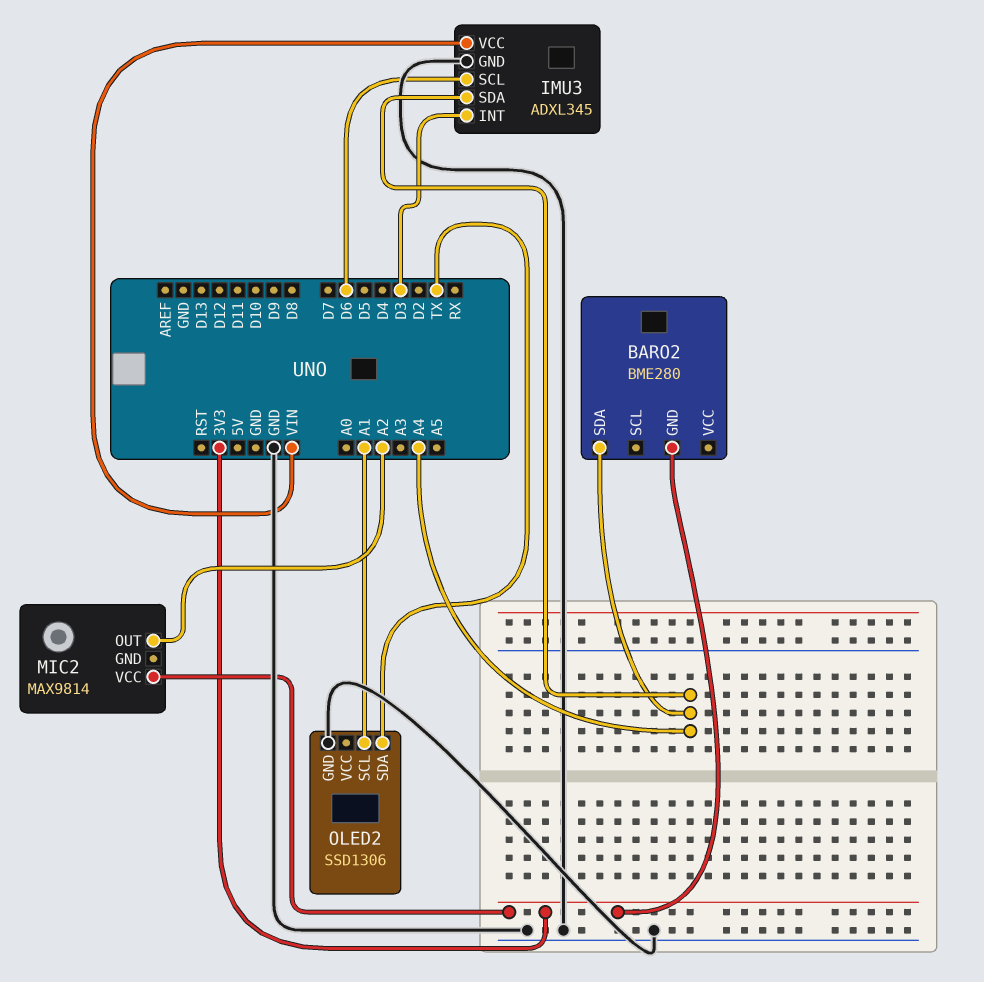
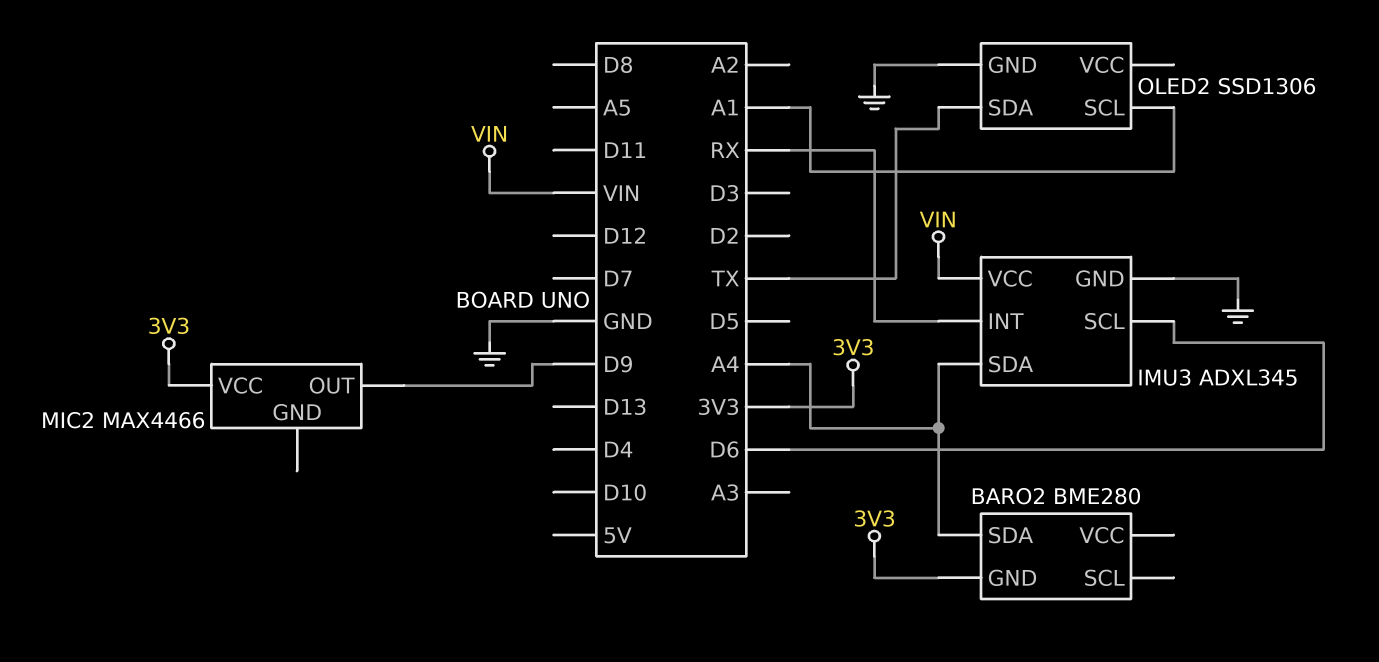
IMU3 pin INT: D3 -> RX
MIC2: MAX9814 -> MAX4466
MIC2 pin OUT: A2 -> D9

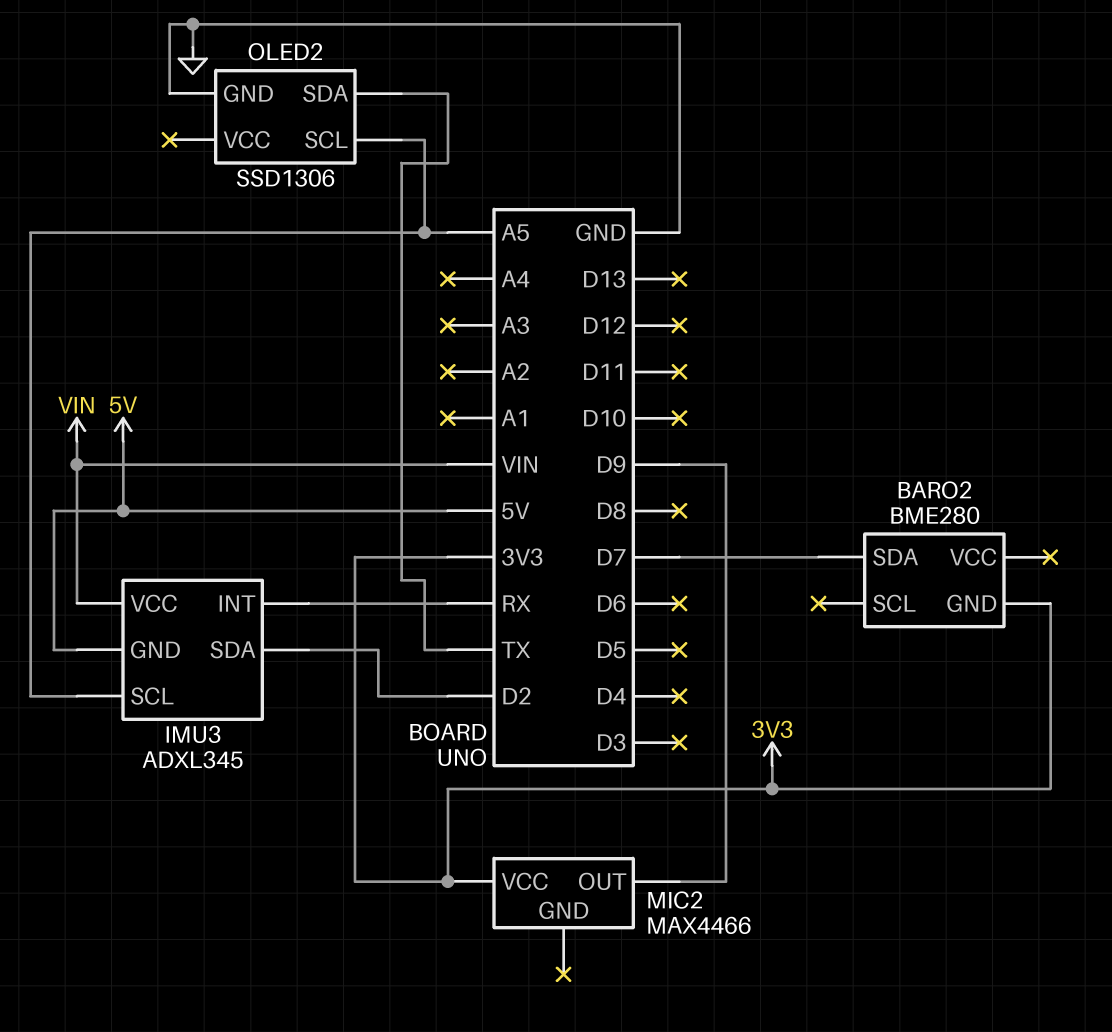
BARO2 pin SDA: A4 -> D7
IMU3 pin GND: GND -> 5V
IMU3 pin SCL: D6 -> A5
IMU3 pin SDA: A4 -> D2
OLED2 pin SCL: A1 -> A5

